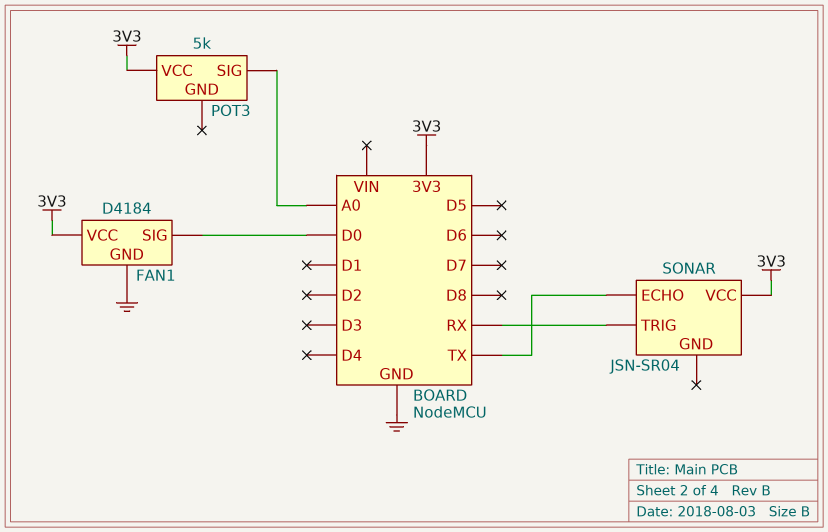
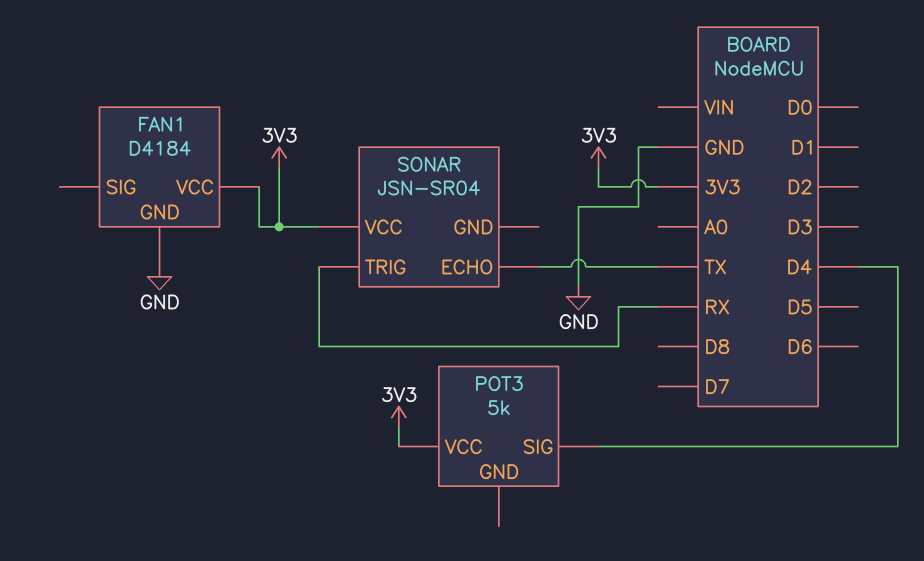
FAN1 pin SIG: D0 -> none
POT3 pin SIG: A0 -> D4

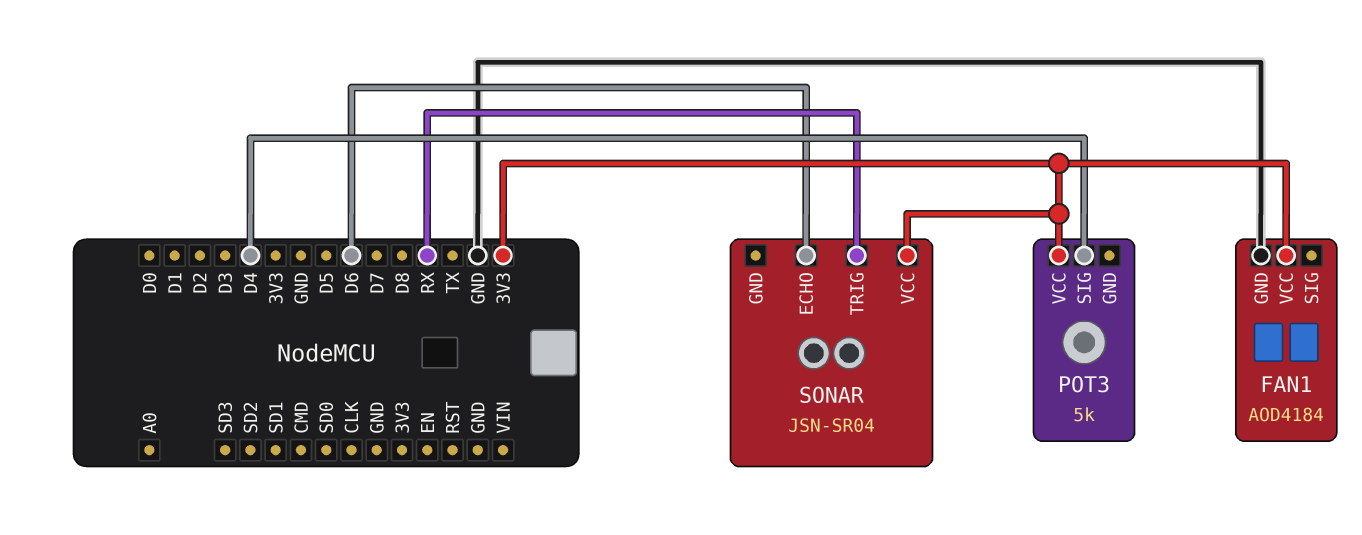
FAN1: D4184 -> AOD4184
SONAR pin ECHO: TX -> D6

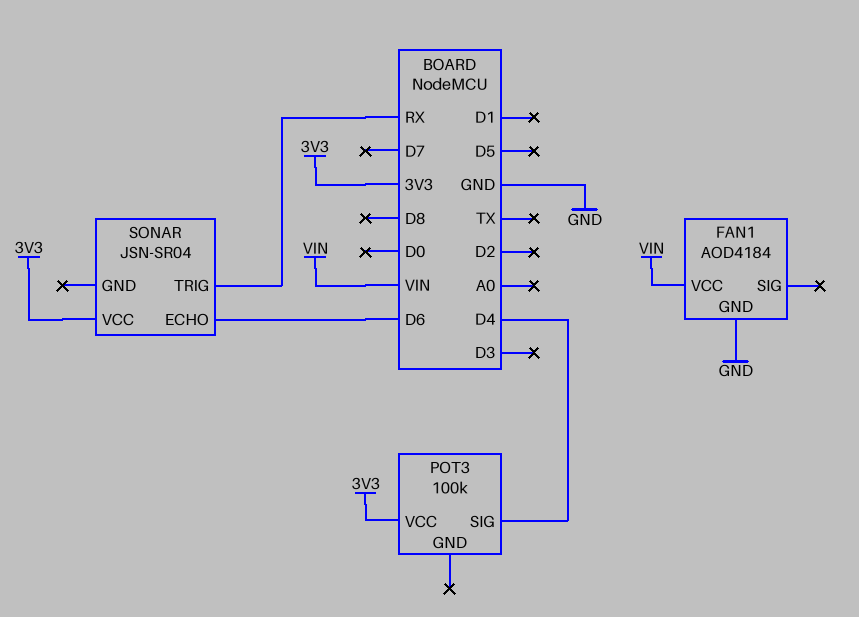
FAN1 pin VCC: 3V3 -> VIN
POT3: 5k -> 100k

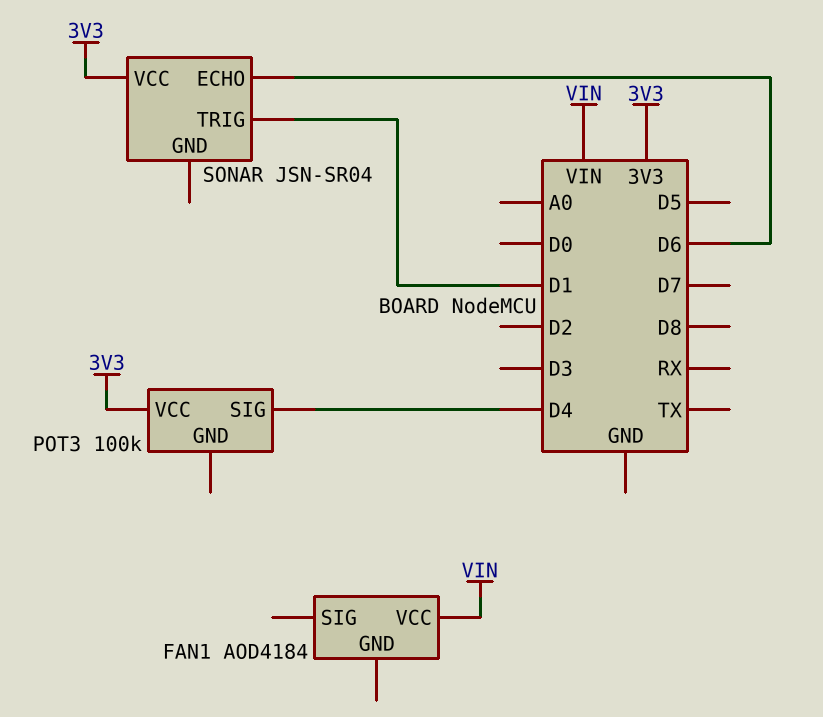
FAN1 pin GND: GND -> none
SONAR pin TRIG: RX -> D1

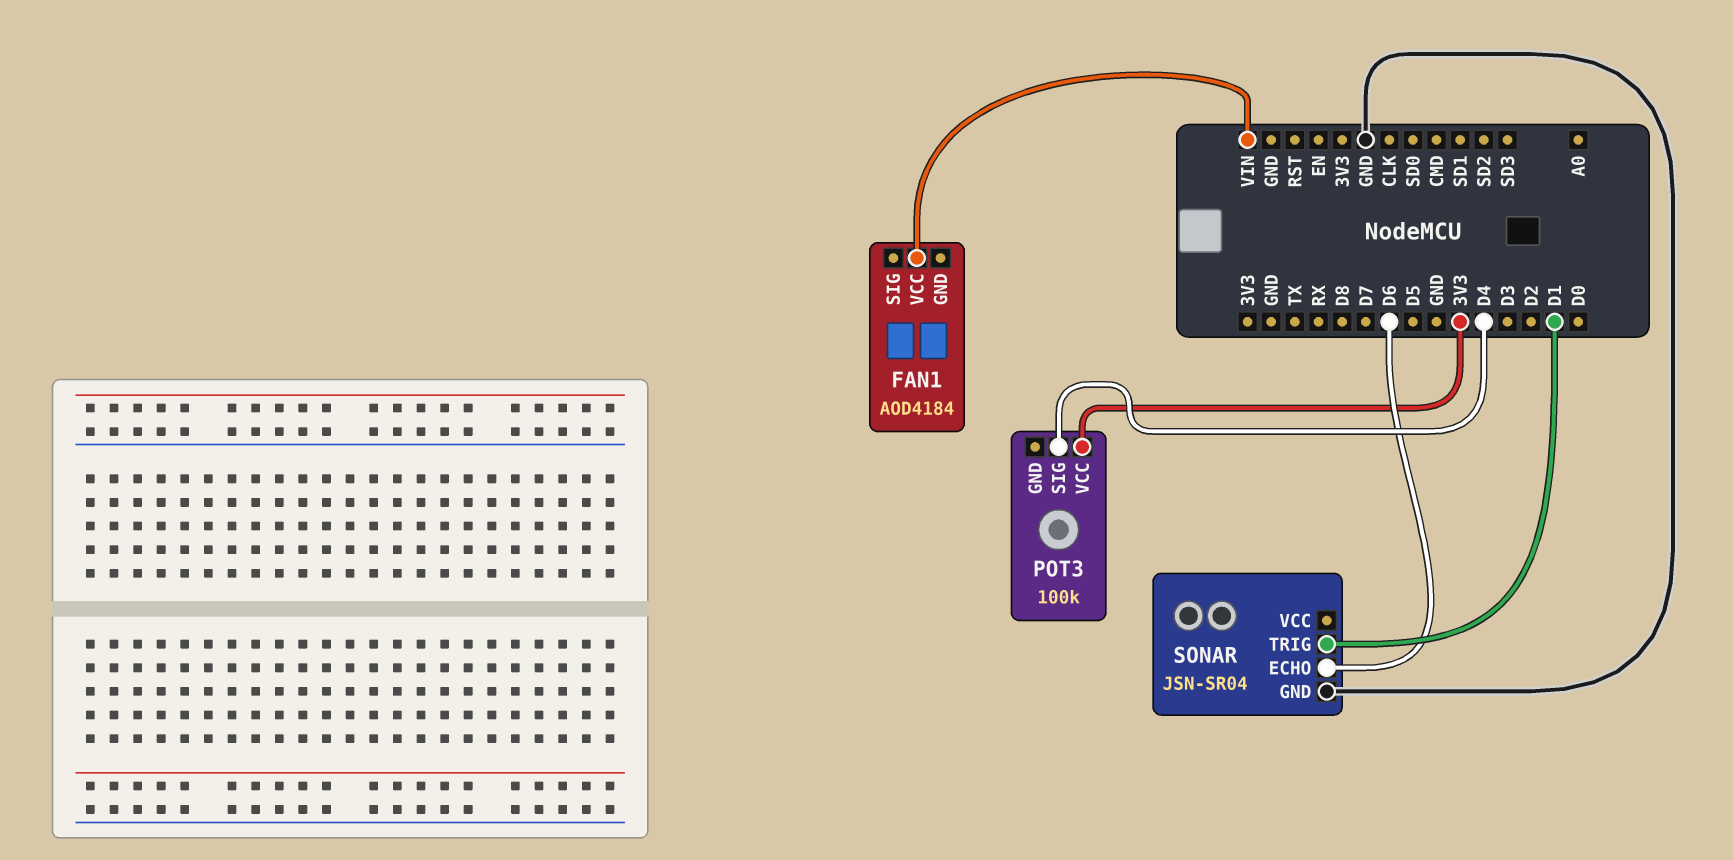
SONAR pin GND: none -> GND
SONAR pin VCC: 3V3 -> none

